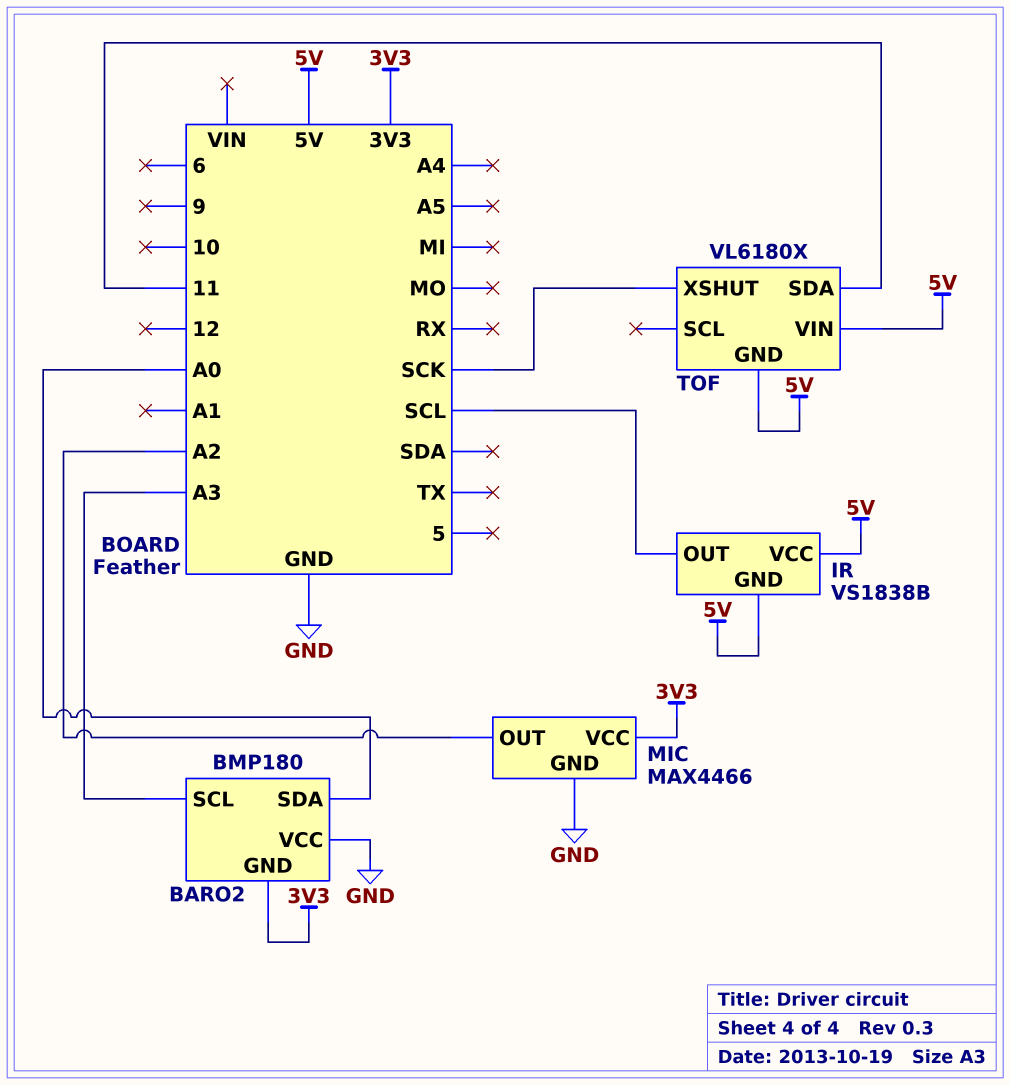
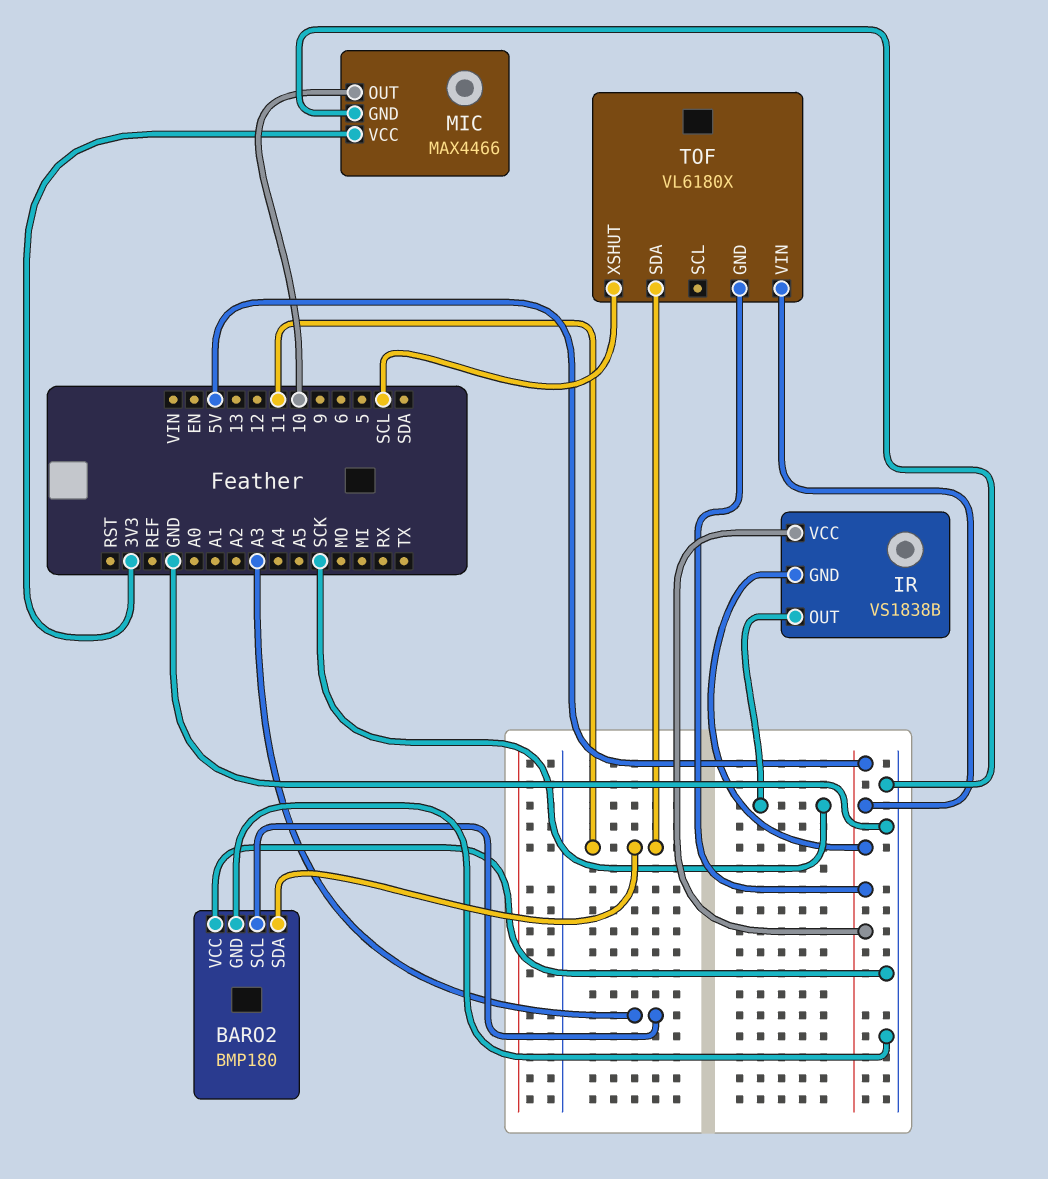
BARO2 pin GND: 3V3 -> GND
BARO2 pin SDA: A0 -> 11
IR pin OUT: SCL -> SCK
MIC pin OUT: A2 -> 10
TOF pin XSHUT: SCK -> SCL

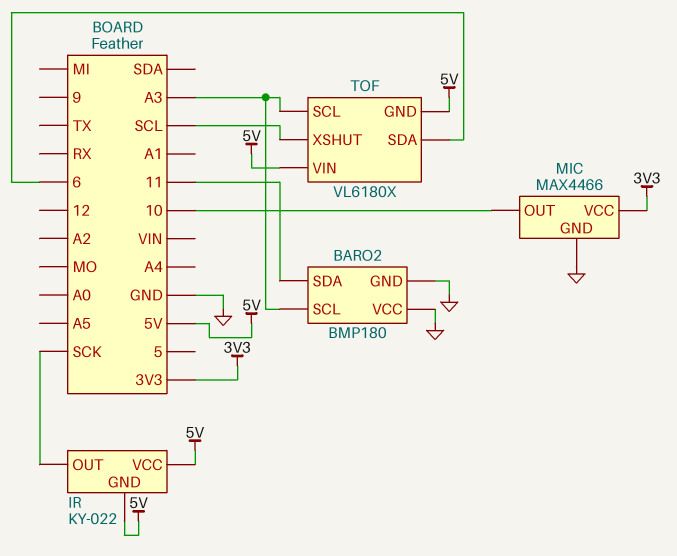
IR: VS1838B -> KY-022
TOF pin SCL: none -> A3
TOF pin SDA: 11 -> 6

